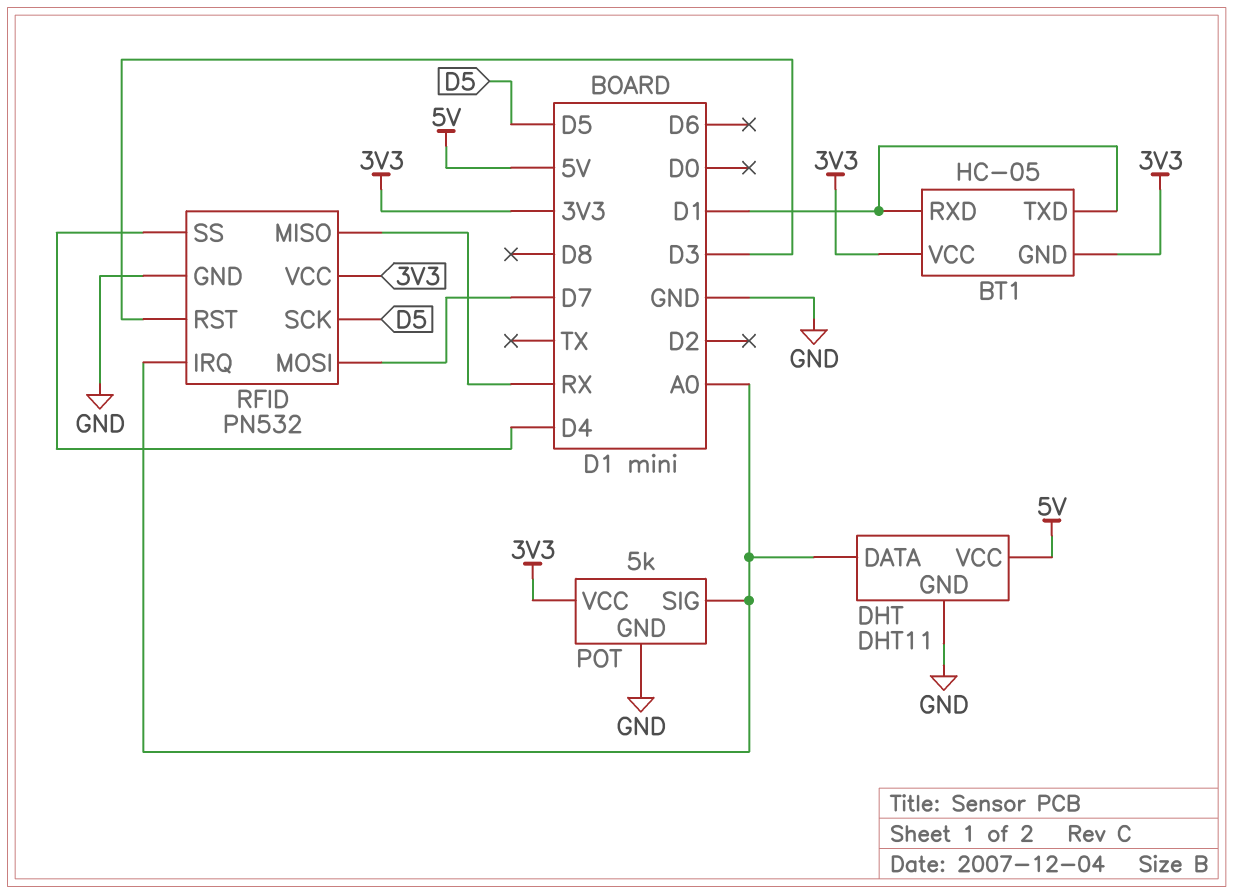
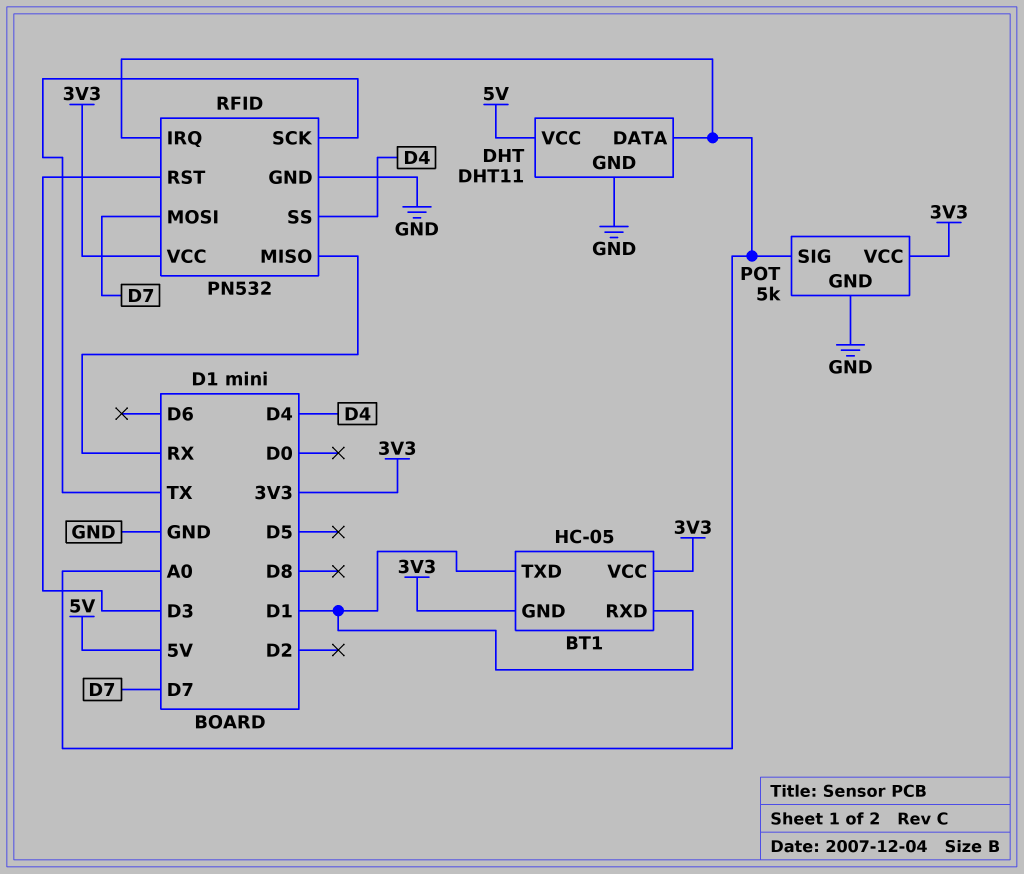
RFID pin SCK: D5 -> TX

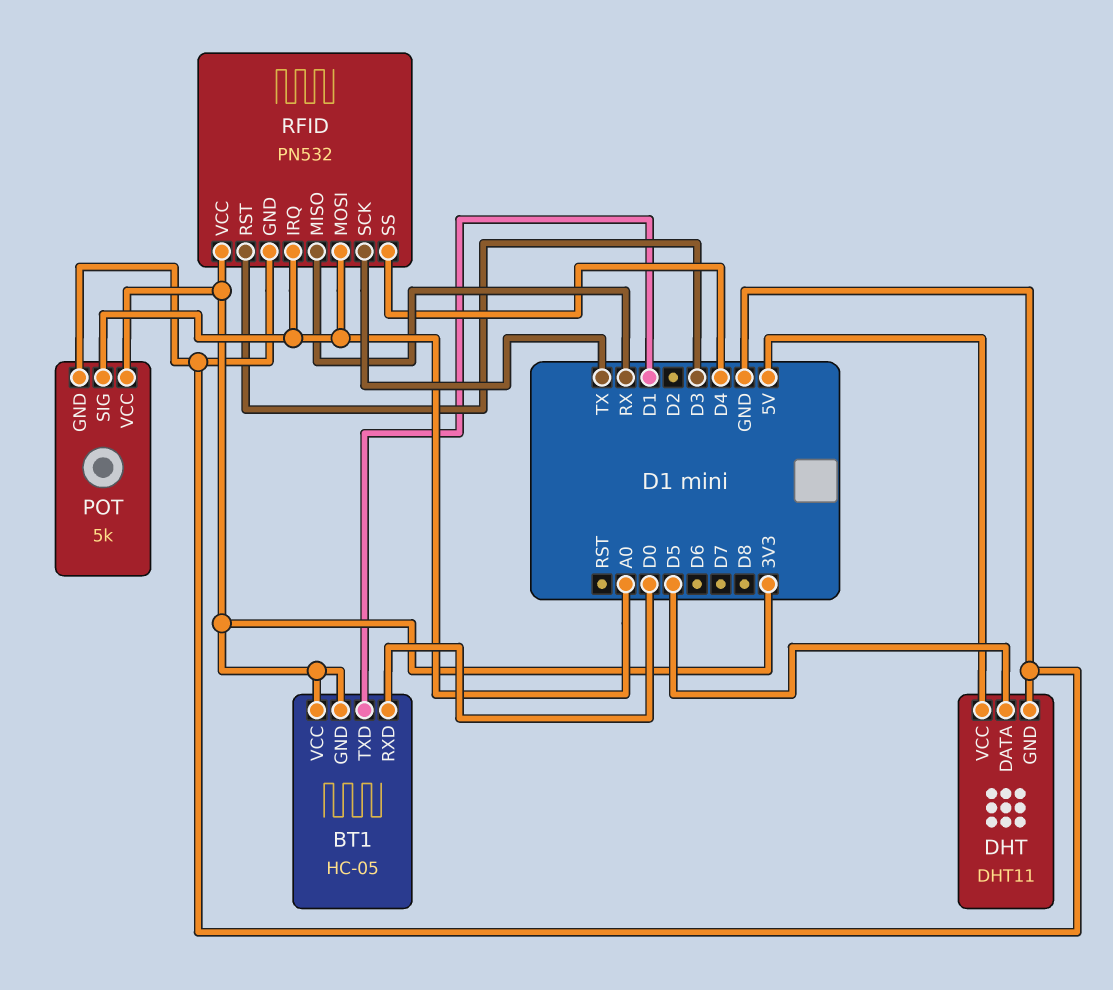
BT1 pin RXD: D1 -> D0
DHT pin DATA: A0 -> D5
RFID pin MOSI: D7 -> A0

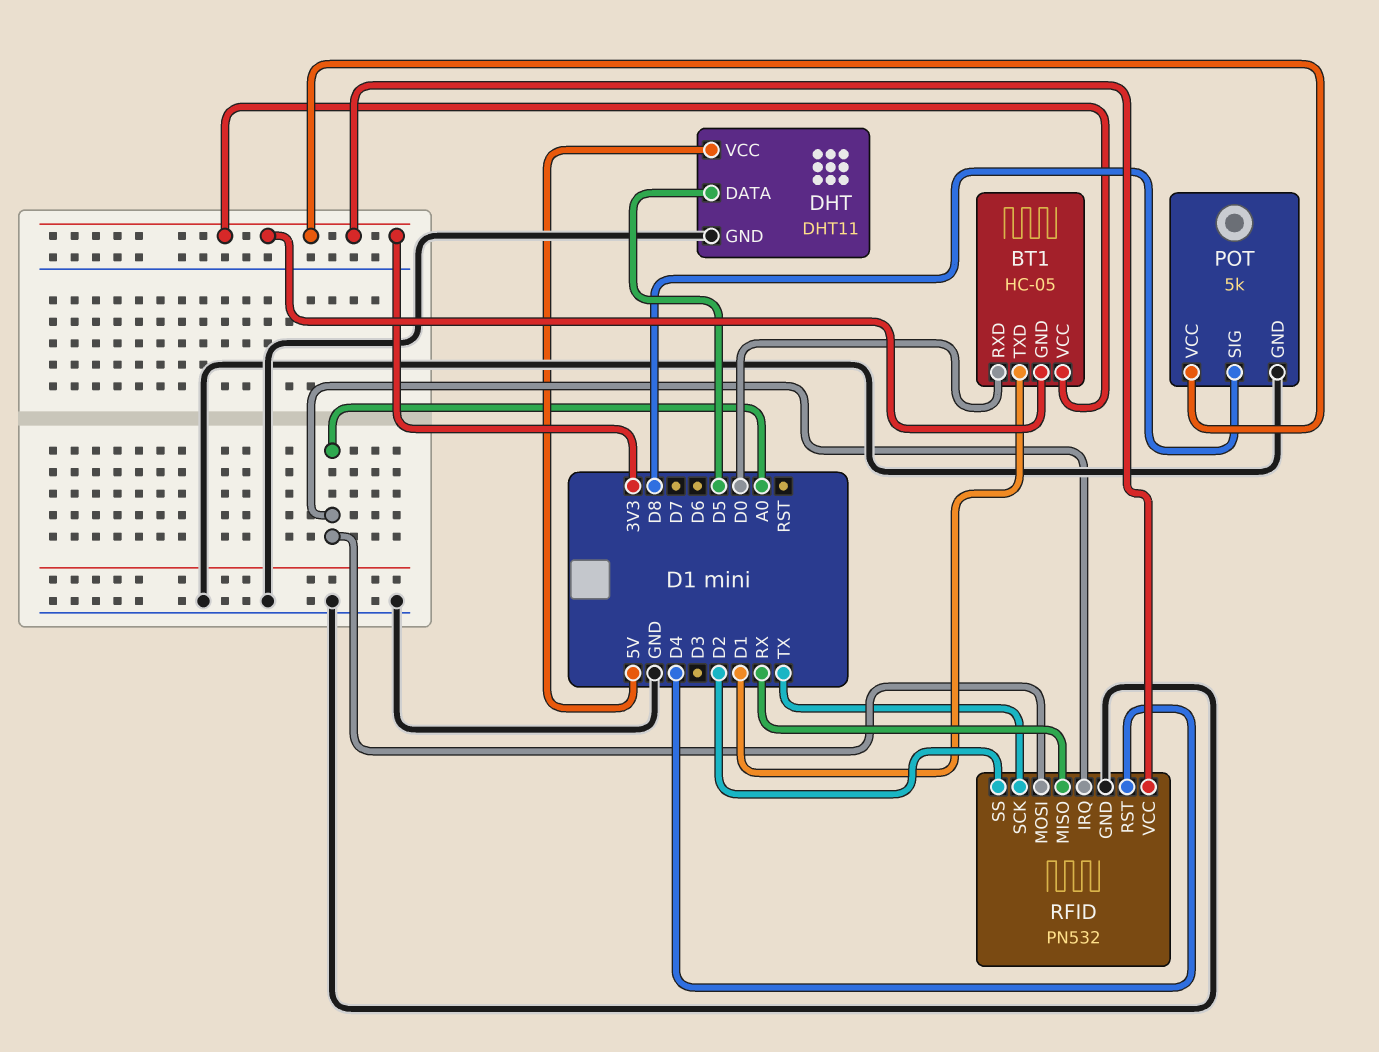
POT pin SIG: A0 -> D8
RFID pin RST: D3 -> D4
RFID pin SS: D4 -> D2

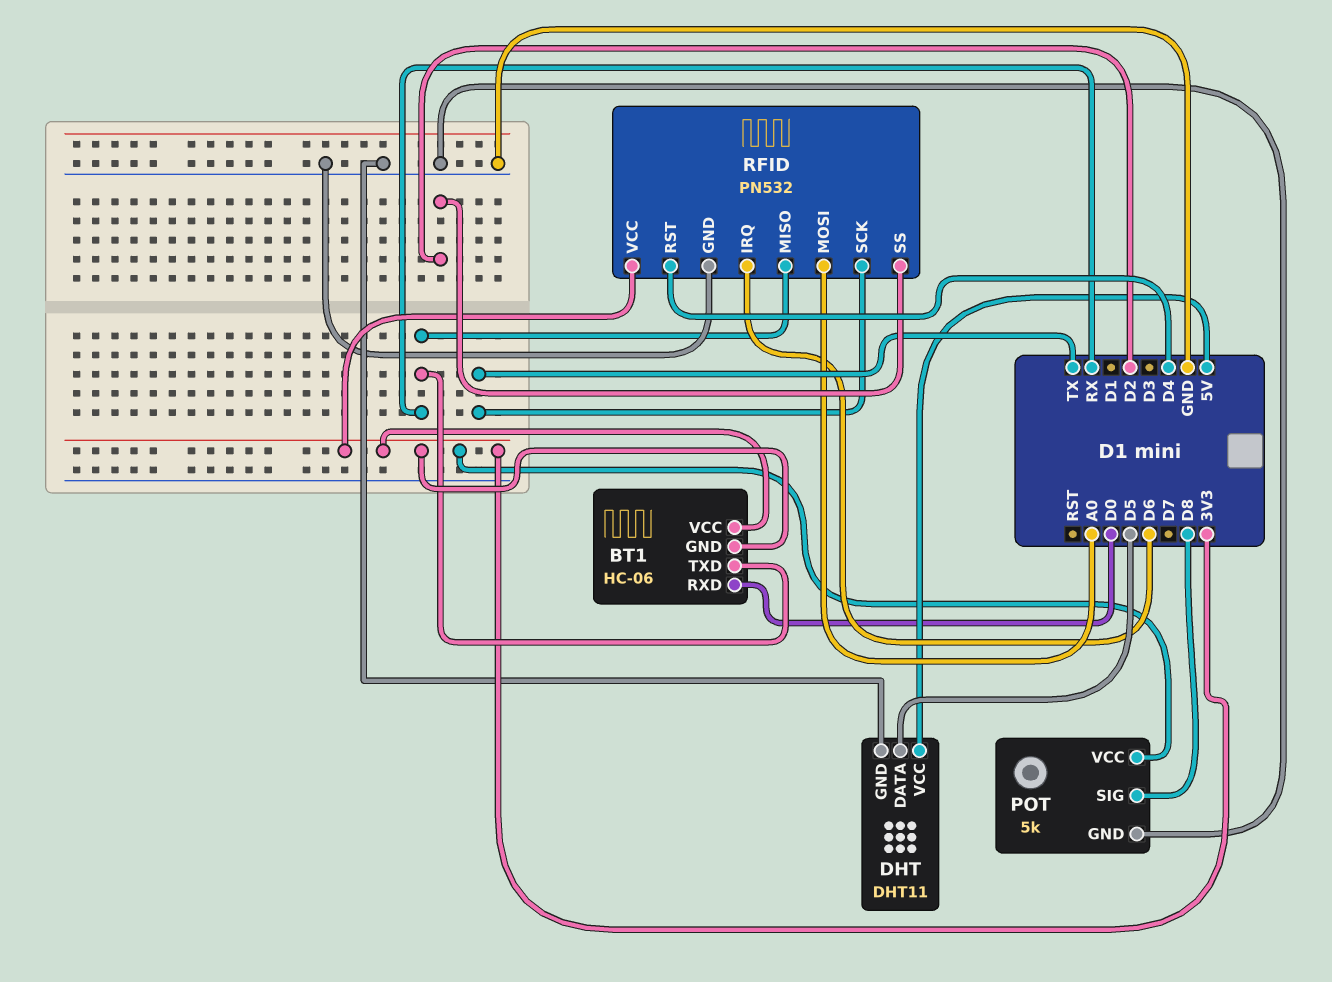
BT1: HC-05 -> HC-06
BT1 pin TXD: D1 -> RX
RFID pin IRQ: A0 -> D6

